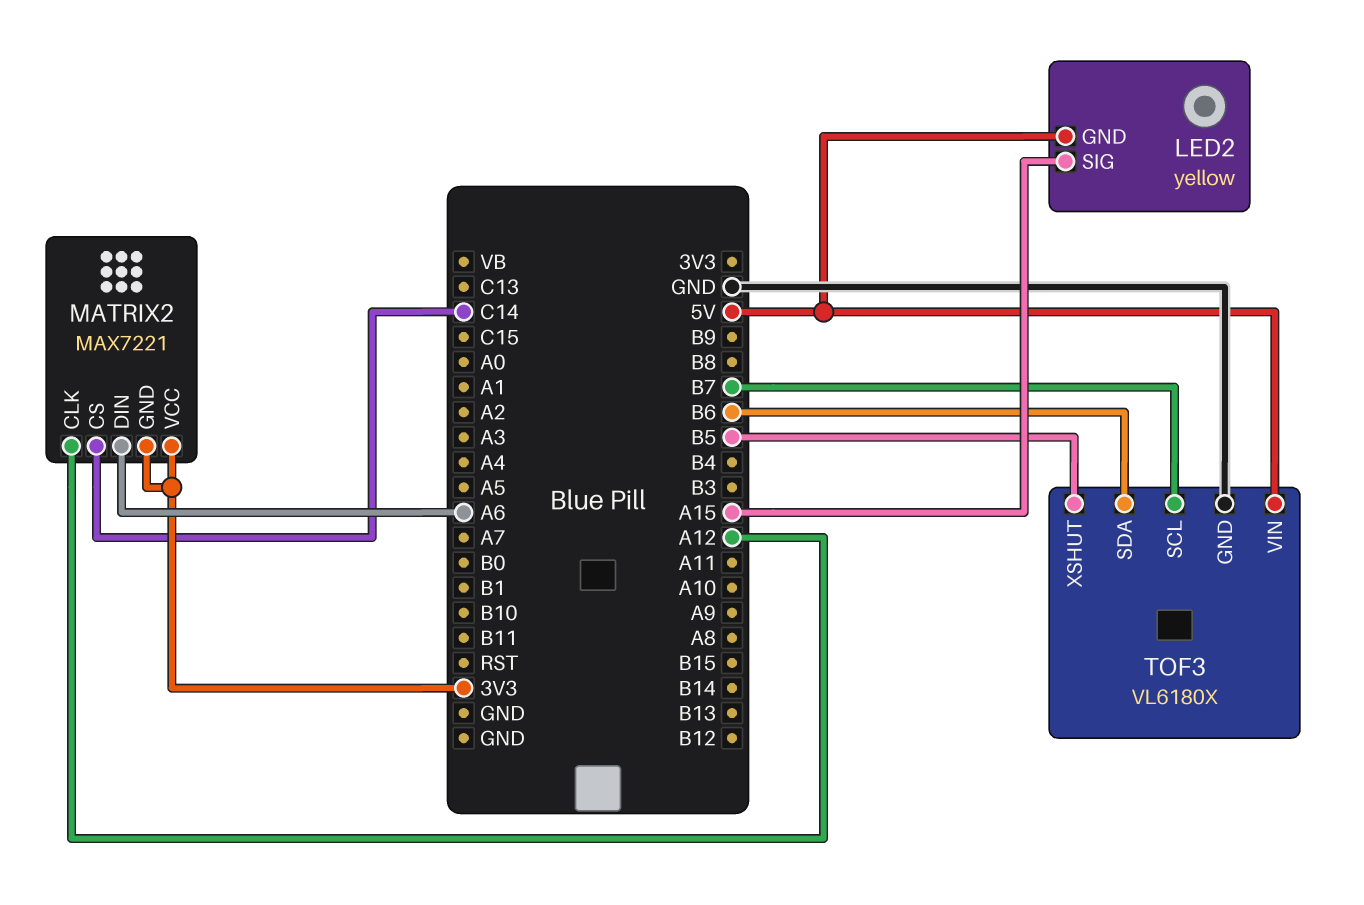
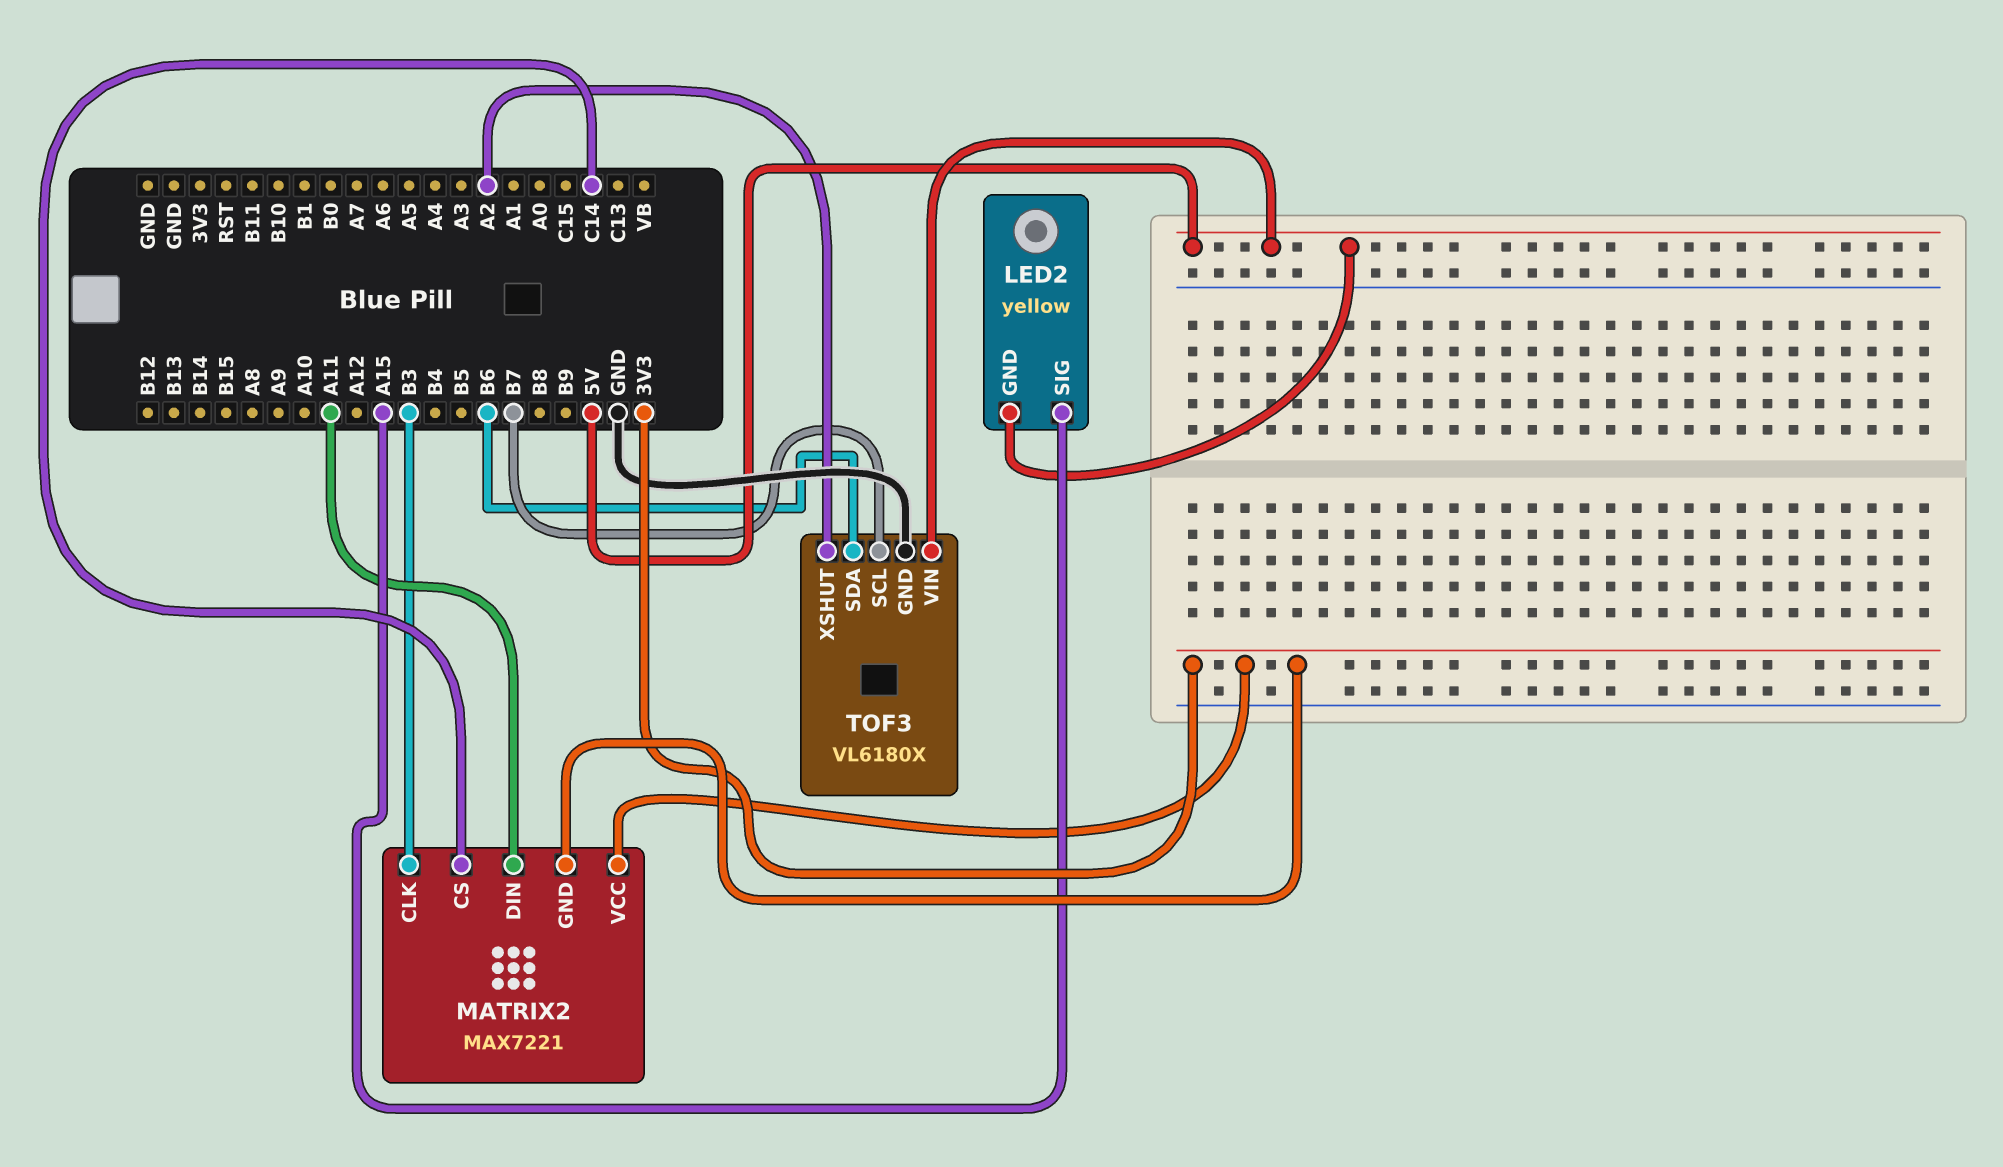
MATRIX2 pin CLK: A12 -> B3
MATRIX2 pin DIN: A6 -> A11
TOF3 pin XSHUT: B5 -> A2

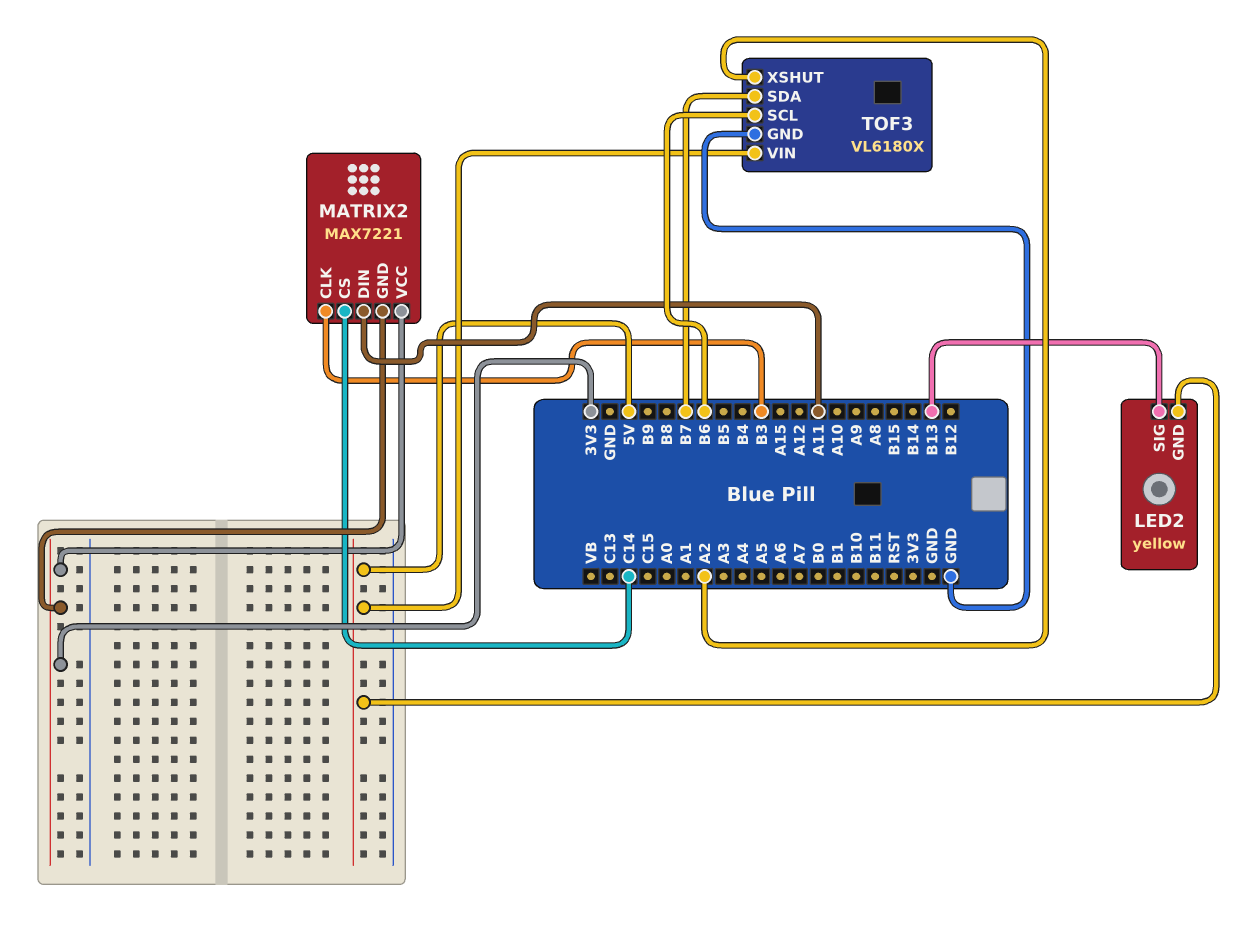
LED2 pin SIG: A15 -> B13
TOF3 pin SCL: B7 -> B6
TOF3 pin SDA: B6 -> B7

